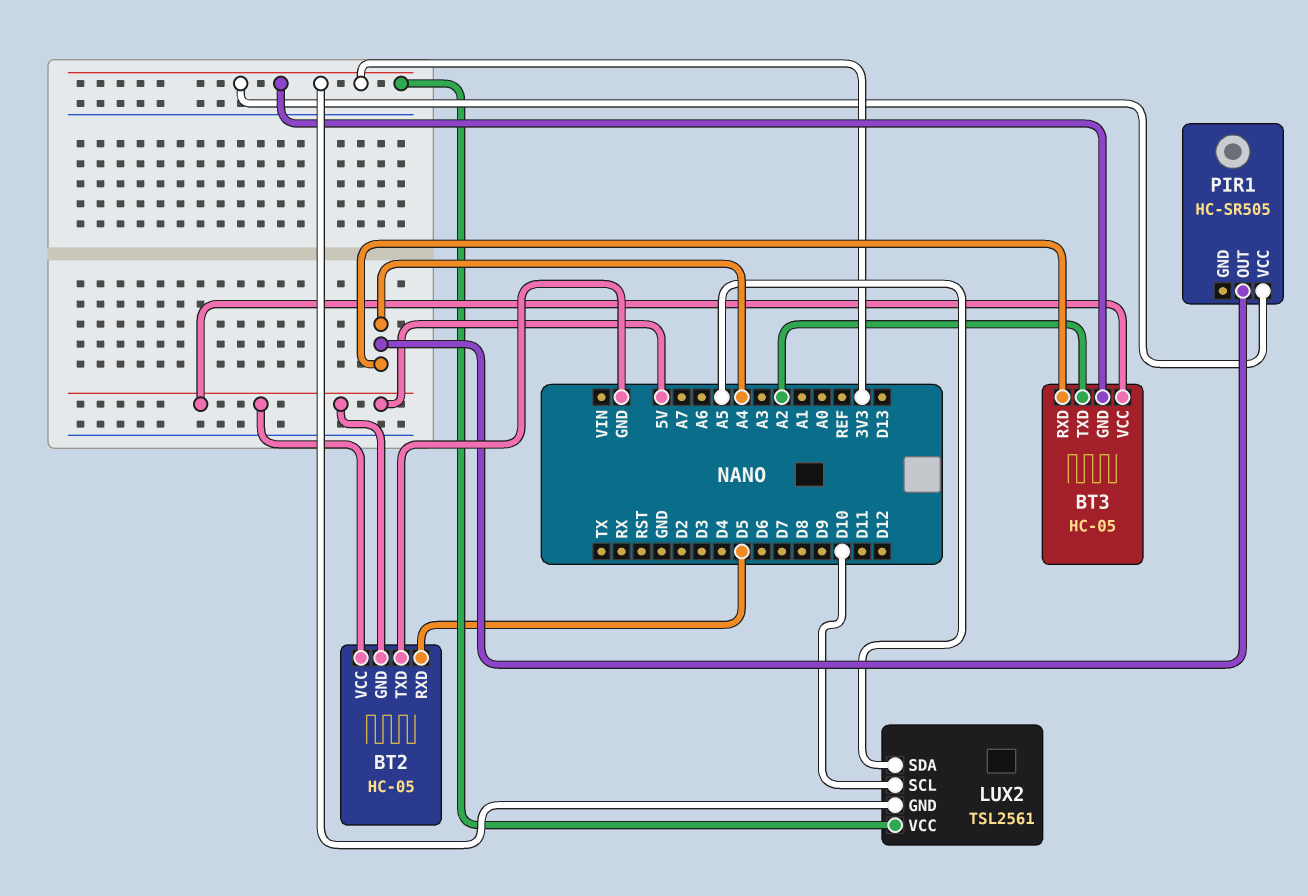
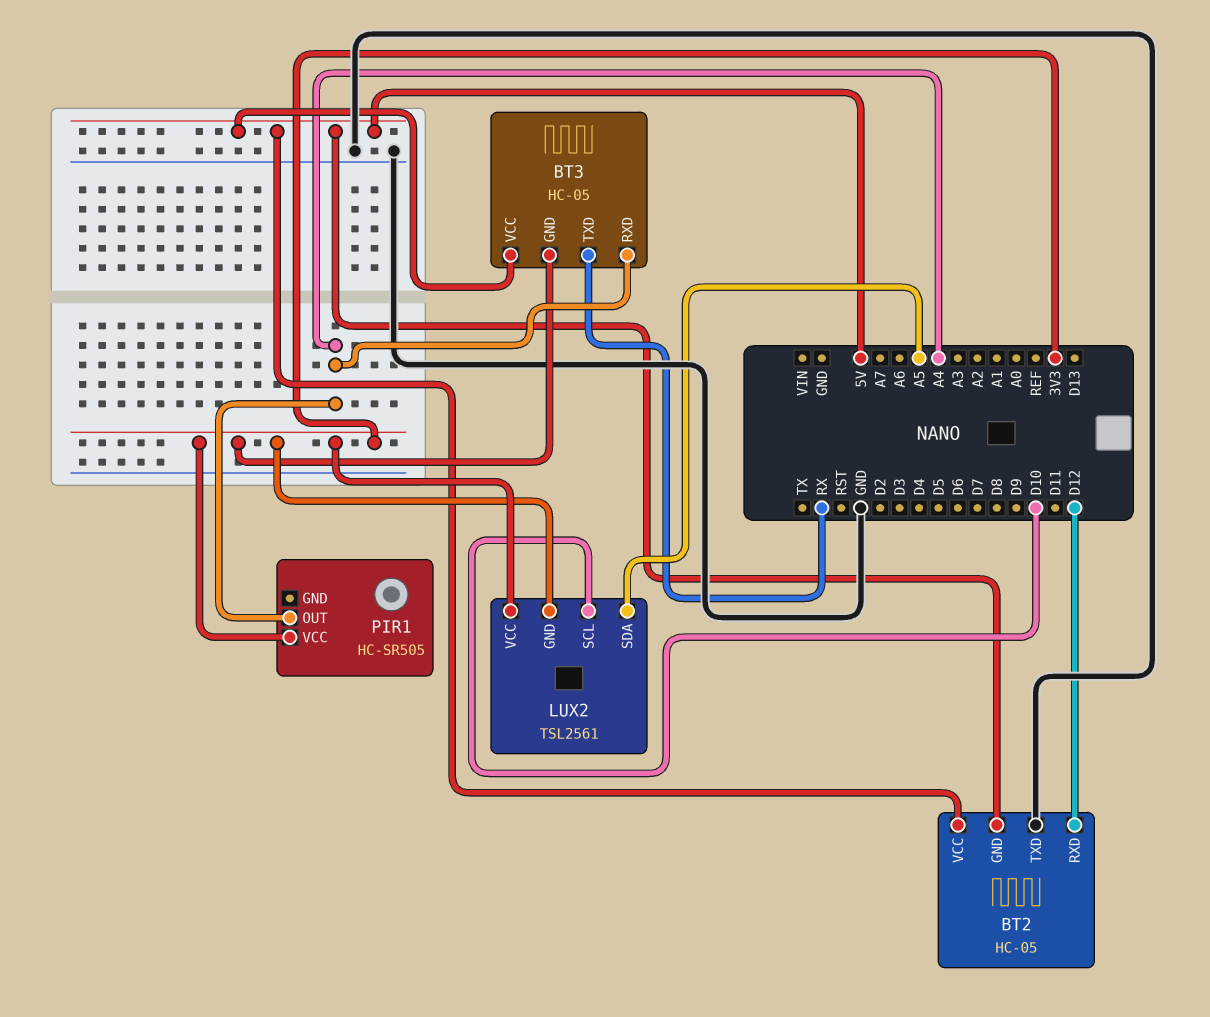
BT2 pin RXD: D5 -> D12
BT3 pin TXD: A2 -> RX

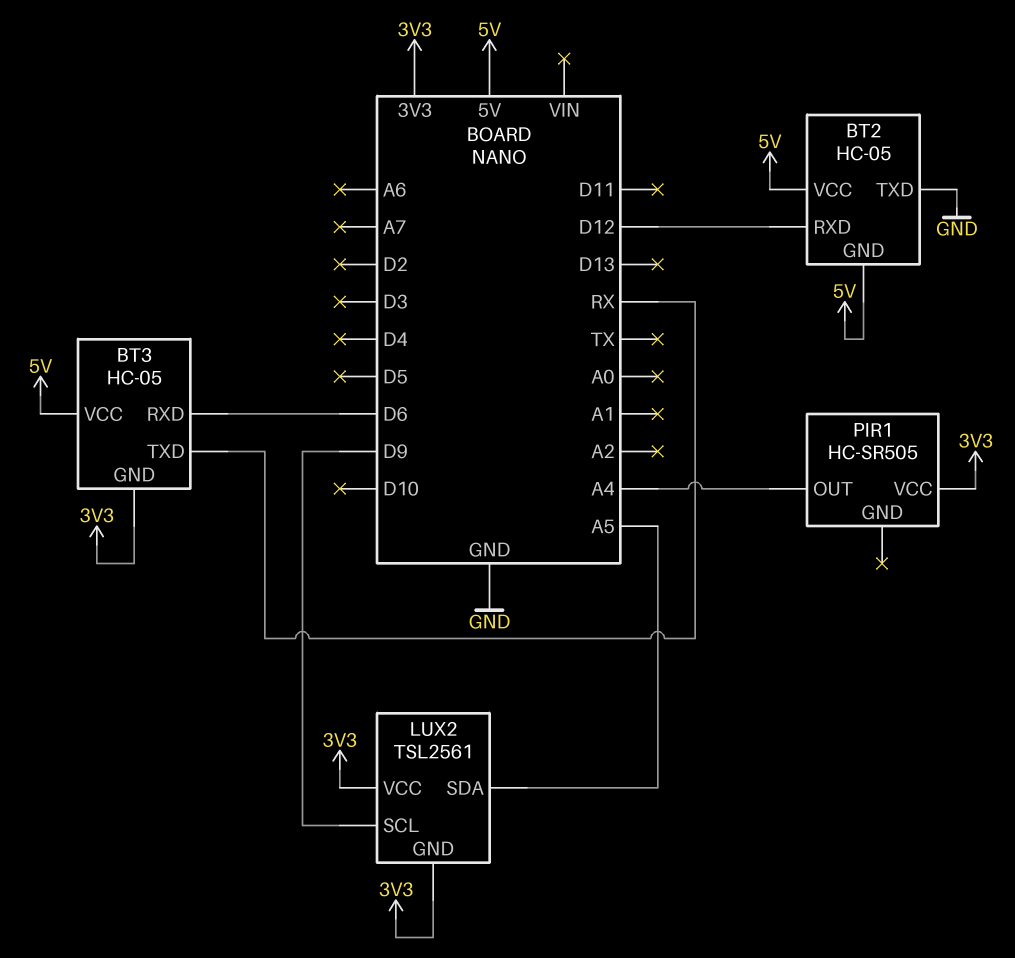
BT3 pin RXD: A4 -> D6
LUX2 pin SCL: D10 -> D9

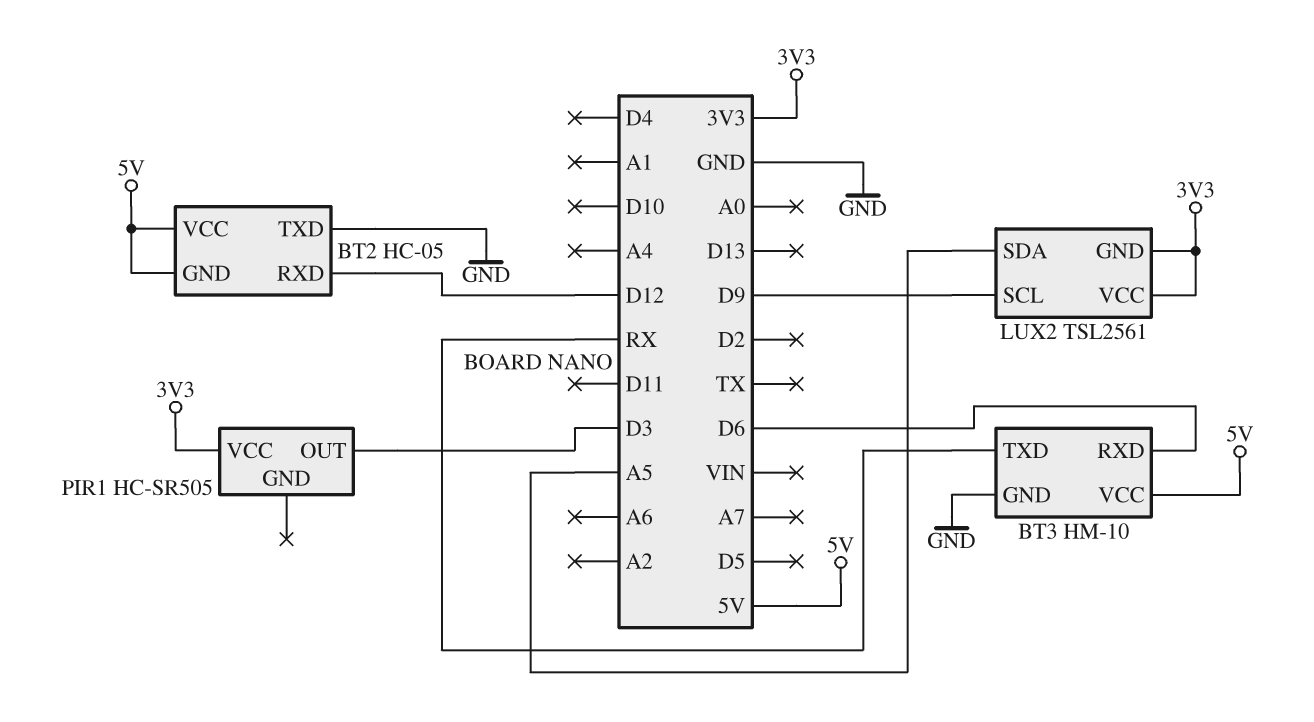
BT3: HC-05 -> HM-10
BT3 pin GND: 3V3 -> GND
PIR1 pin OUT: A4 -> D3

